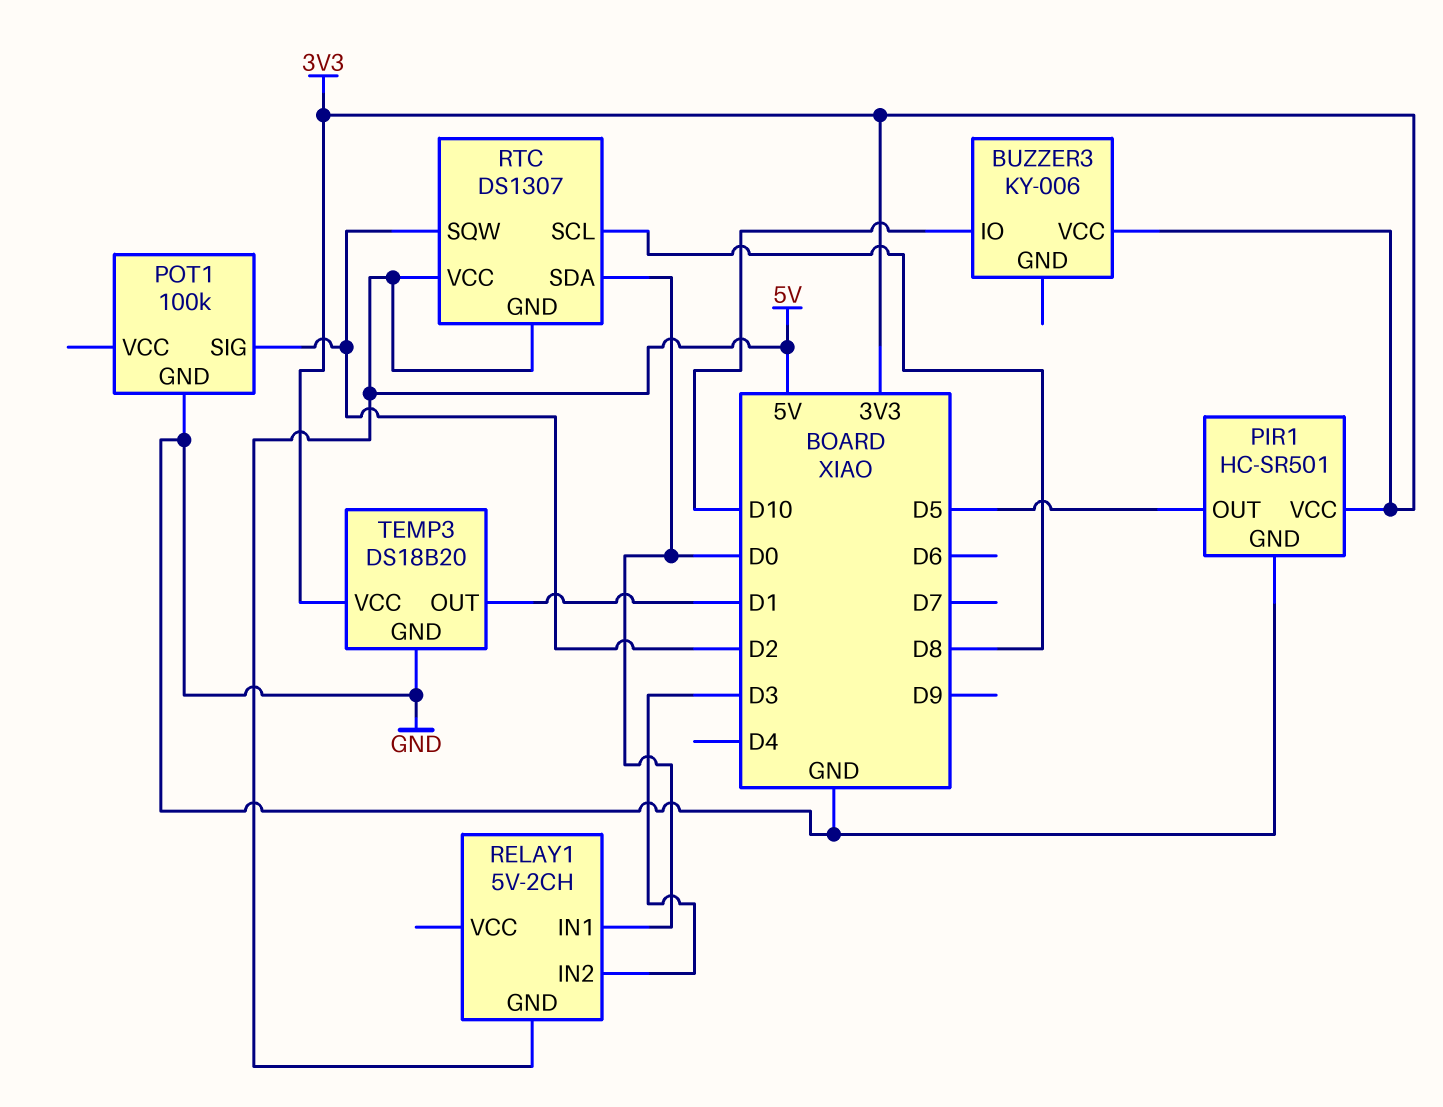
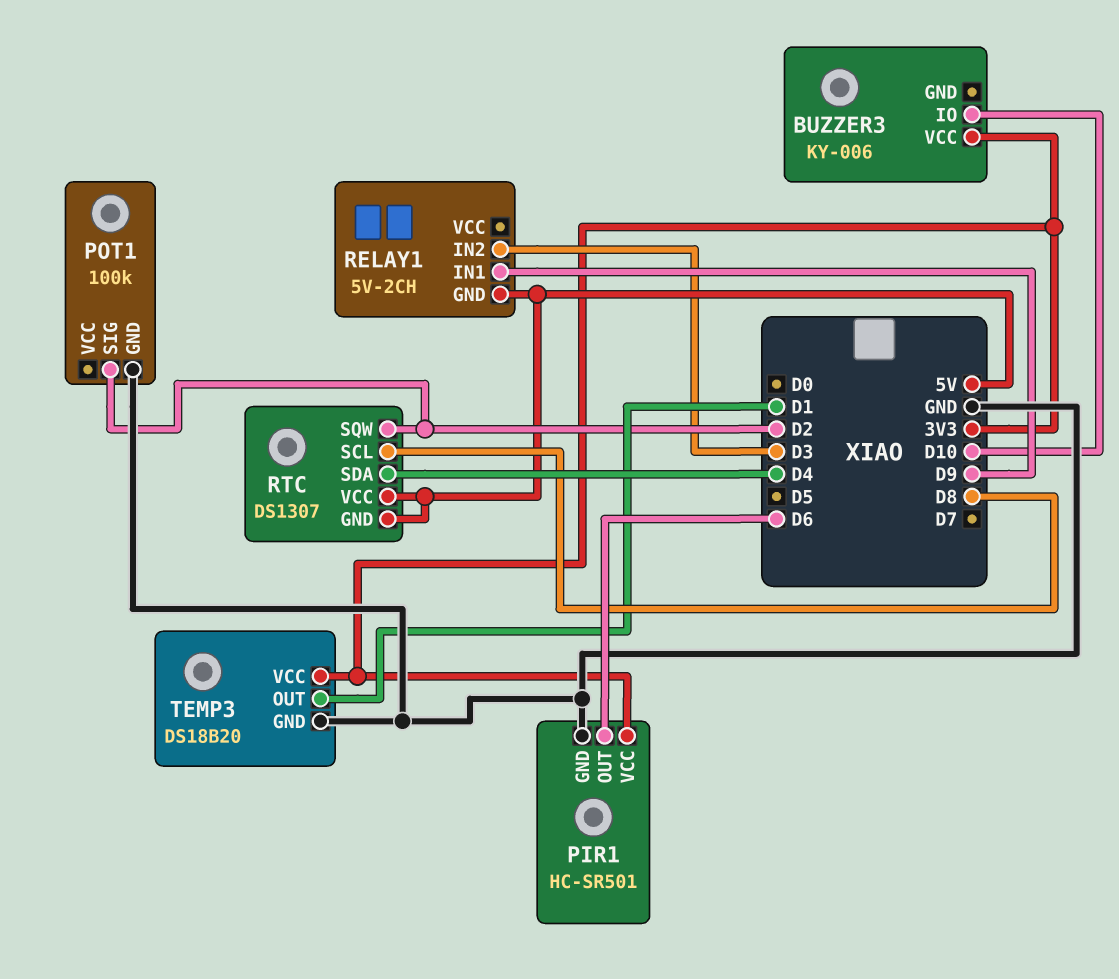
PIR1 pin OUT: D5 -> D6
RELAY1 pin IN1: D0 -> D9
RTC pin SDA: D0 -> D4

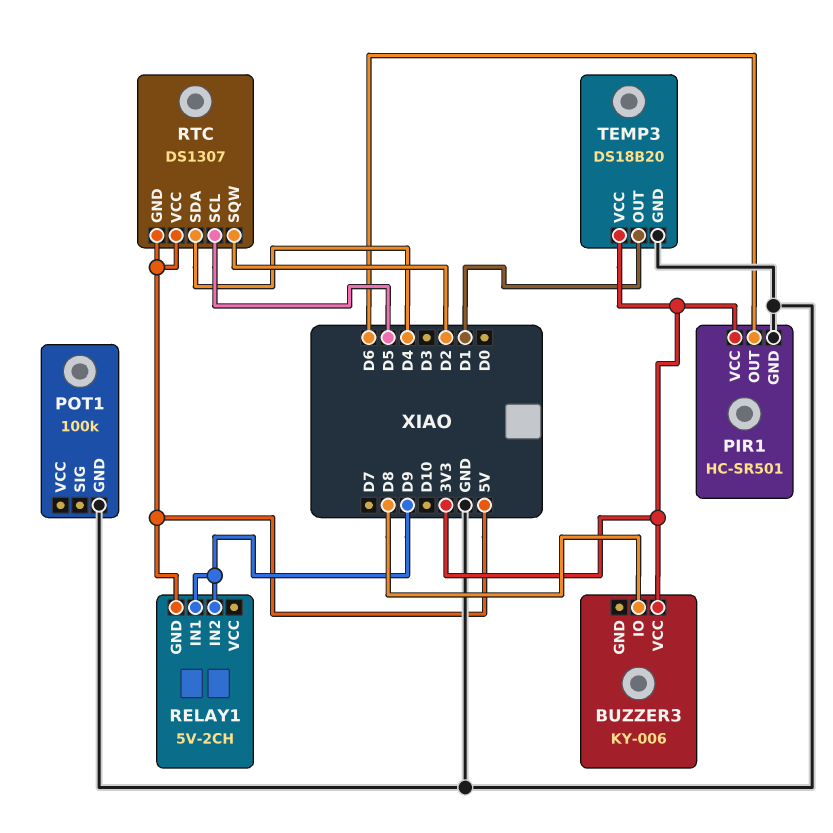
BUZZER3 pin IO: D10 -> D8
POT1 pin SIG: D2 -> none
RELAY1 pin IN2: D3 -> D9
RTC pin SCL: D8 -> D5

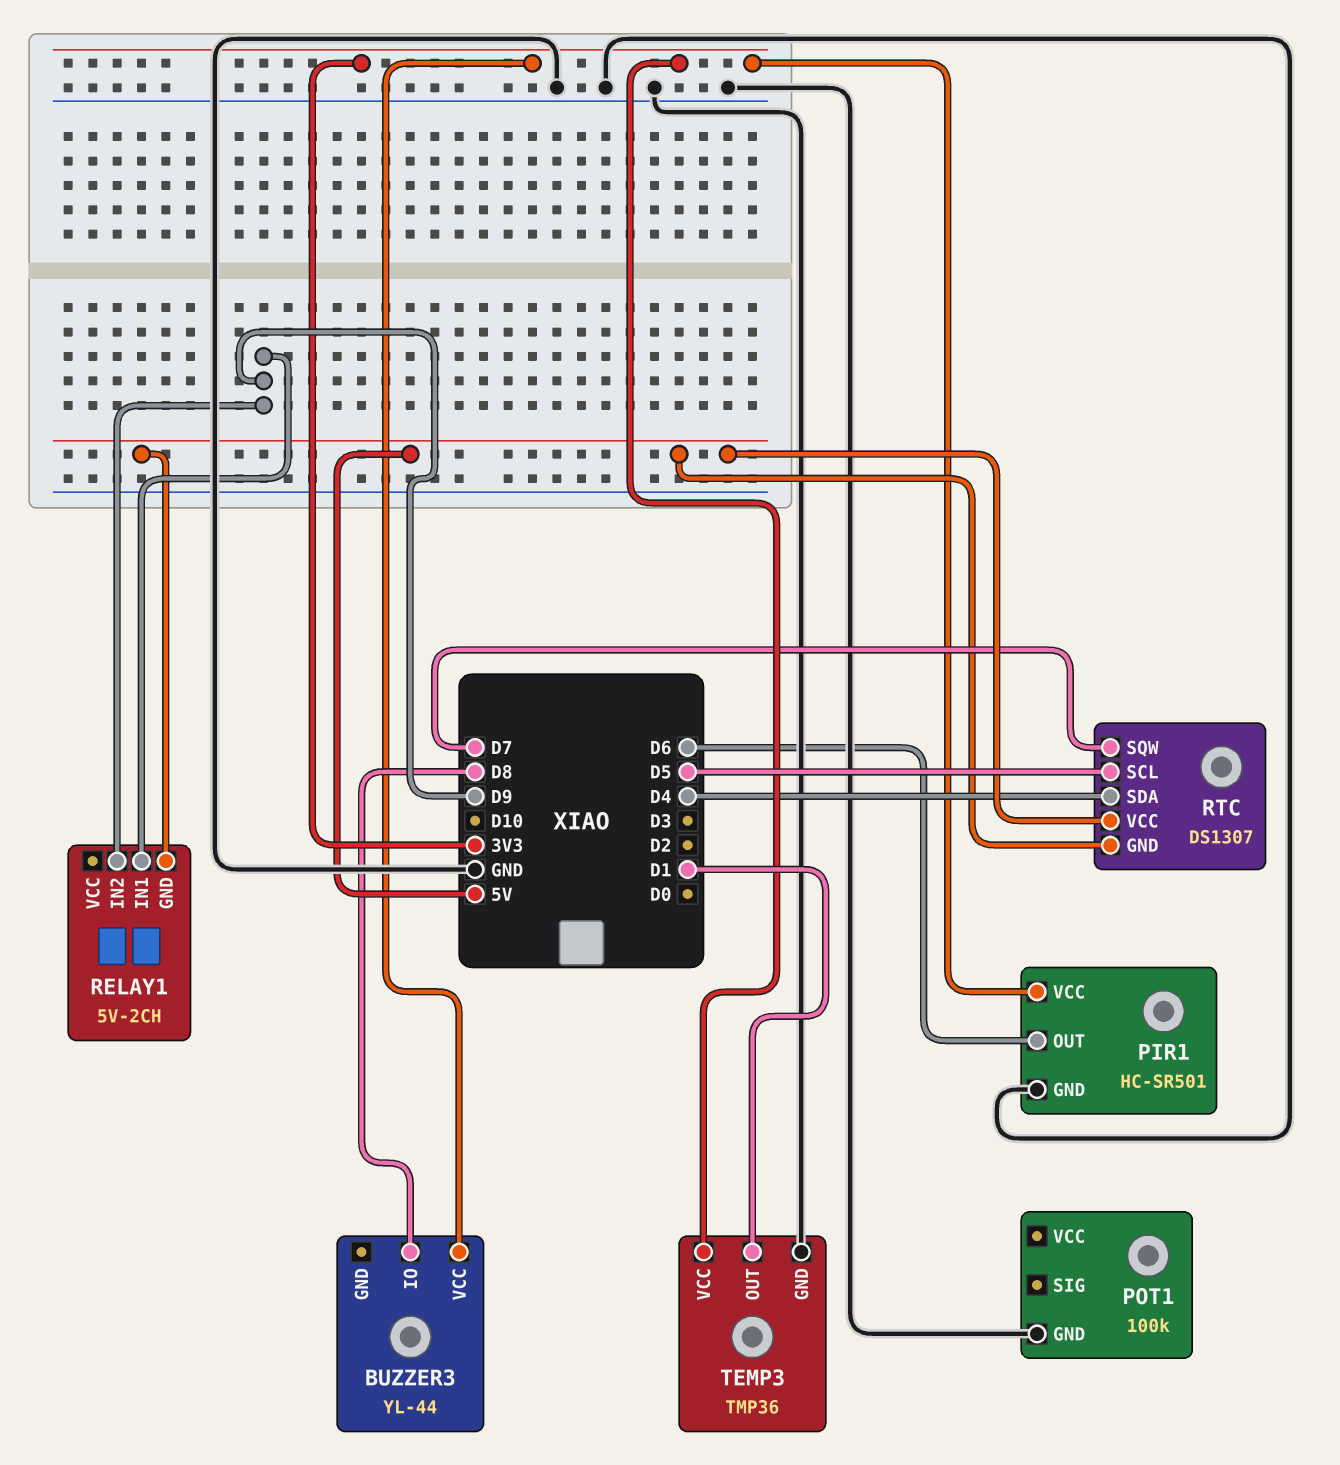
BUZZER3: KY-006 -> YL-44
RTC pin SQW: D2 -> D7
TEMP3: DS18B20 -> TMP36

